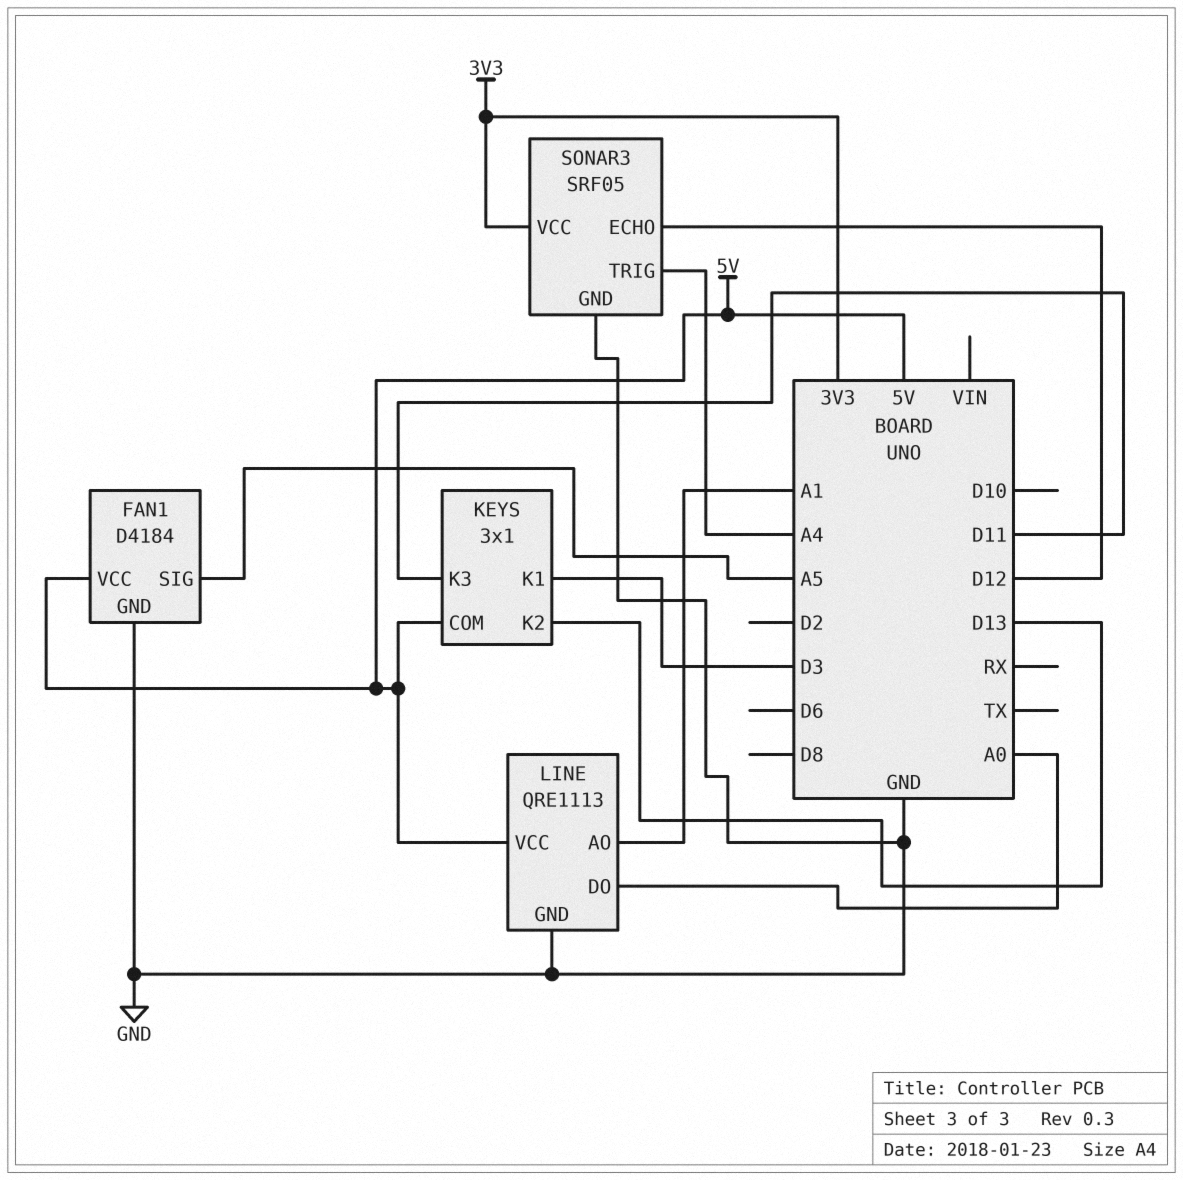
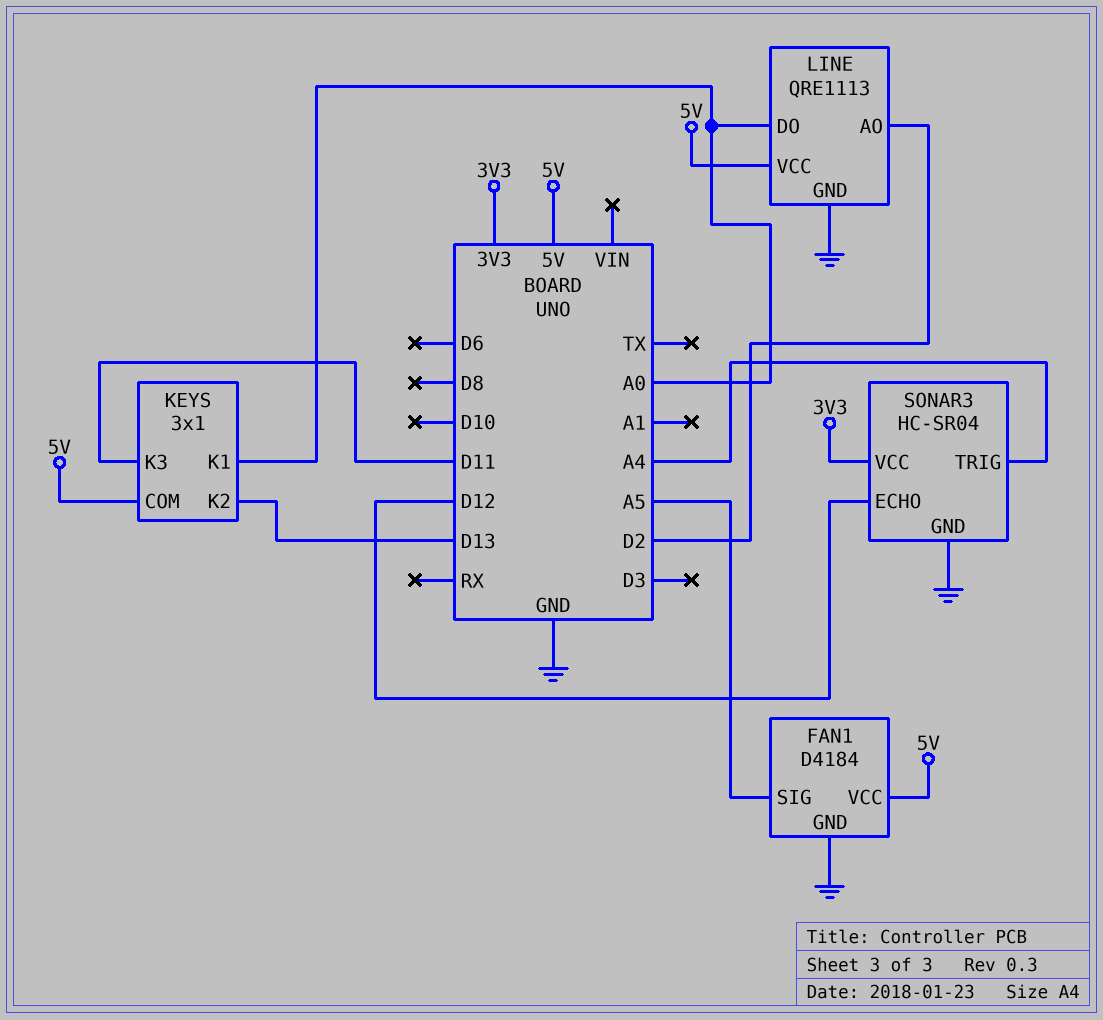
KEYS pin K1: D3 -> A0
LINE pin AO: A1 -> D2
SONAR3: SRF05 -> HC-SR04

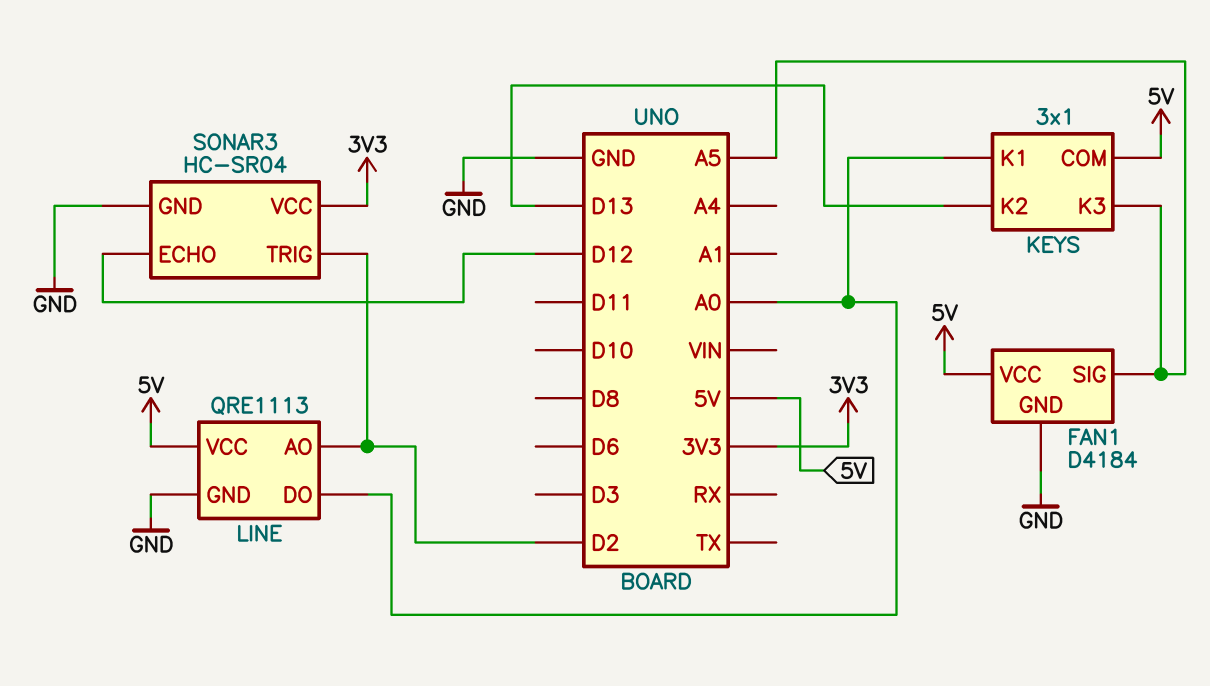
KEYS pin K3: D11 -> A5
SONAR3 pin TRIG: A4 -> D2

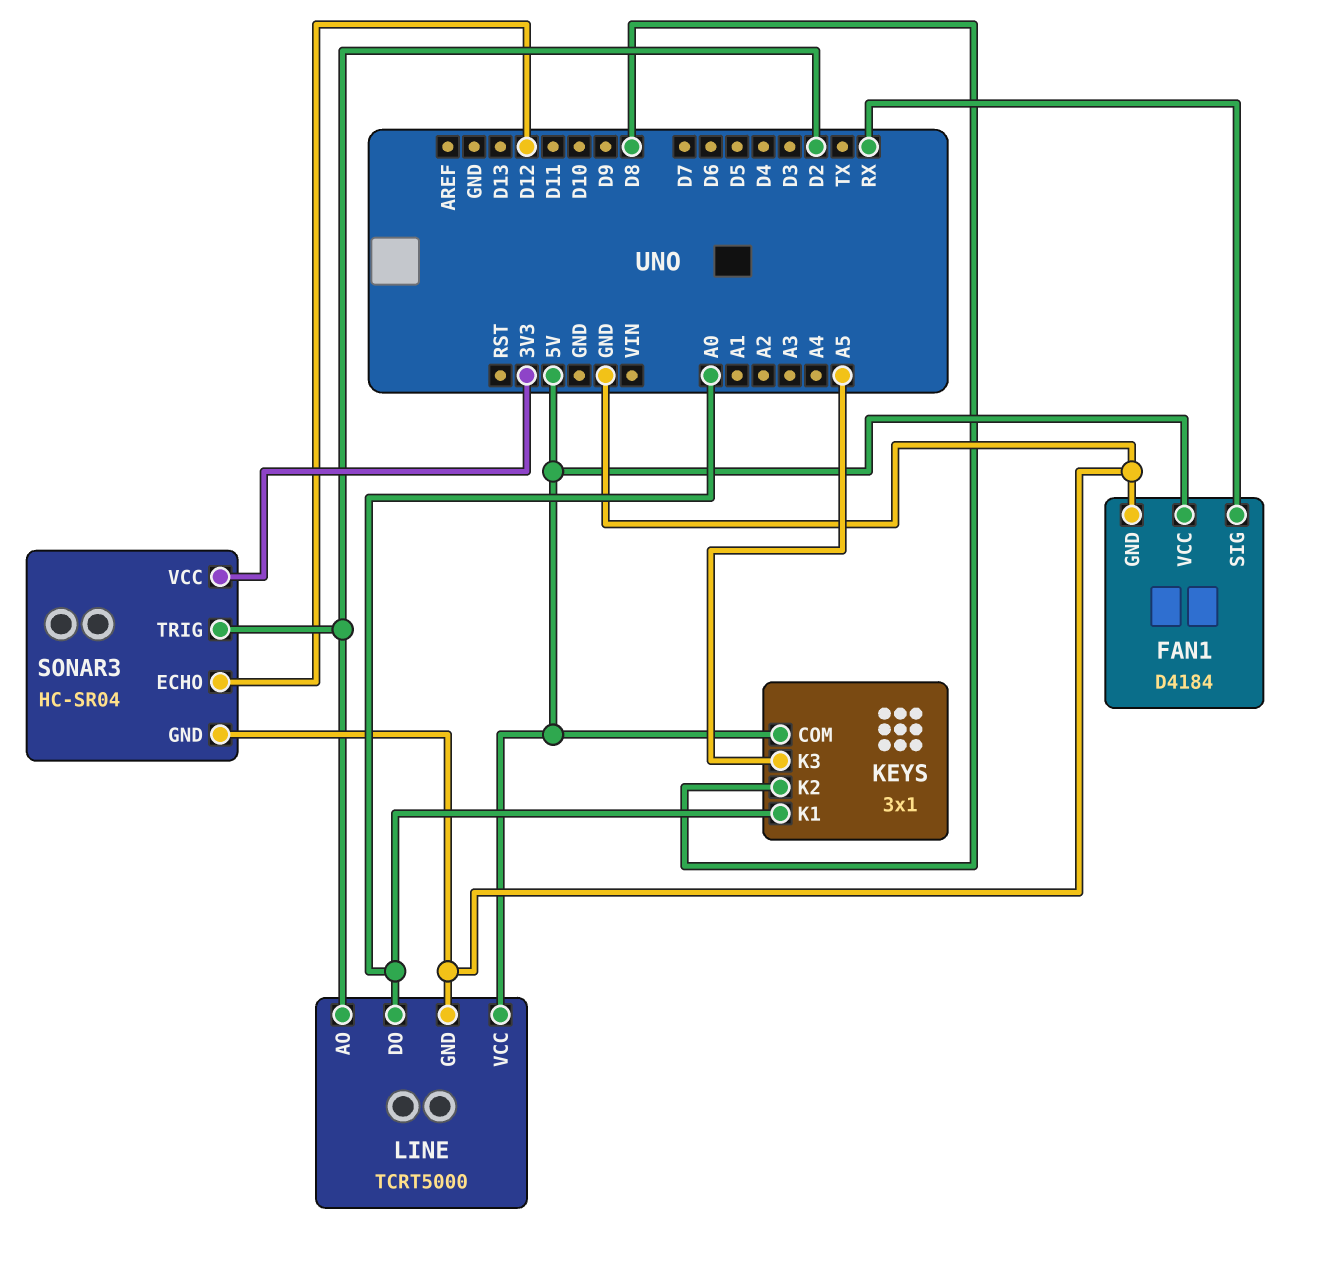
FAN1 pin SIG: A5 -> RX
KEYS pin K2: D13 -> D8
LINE: QRE1113 -> TCRT5000

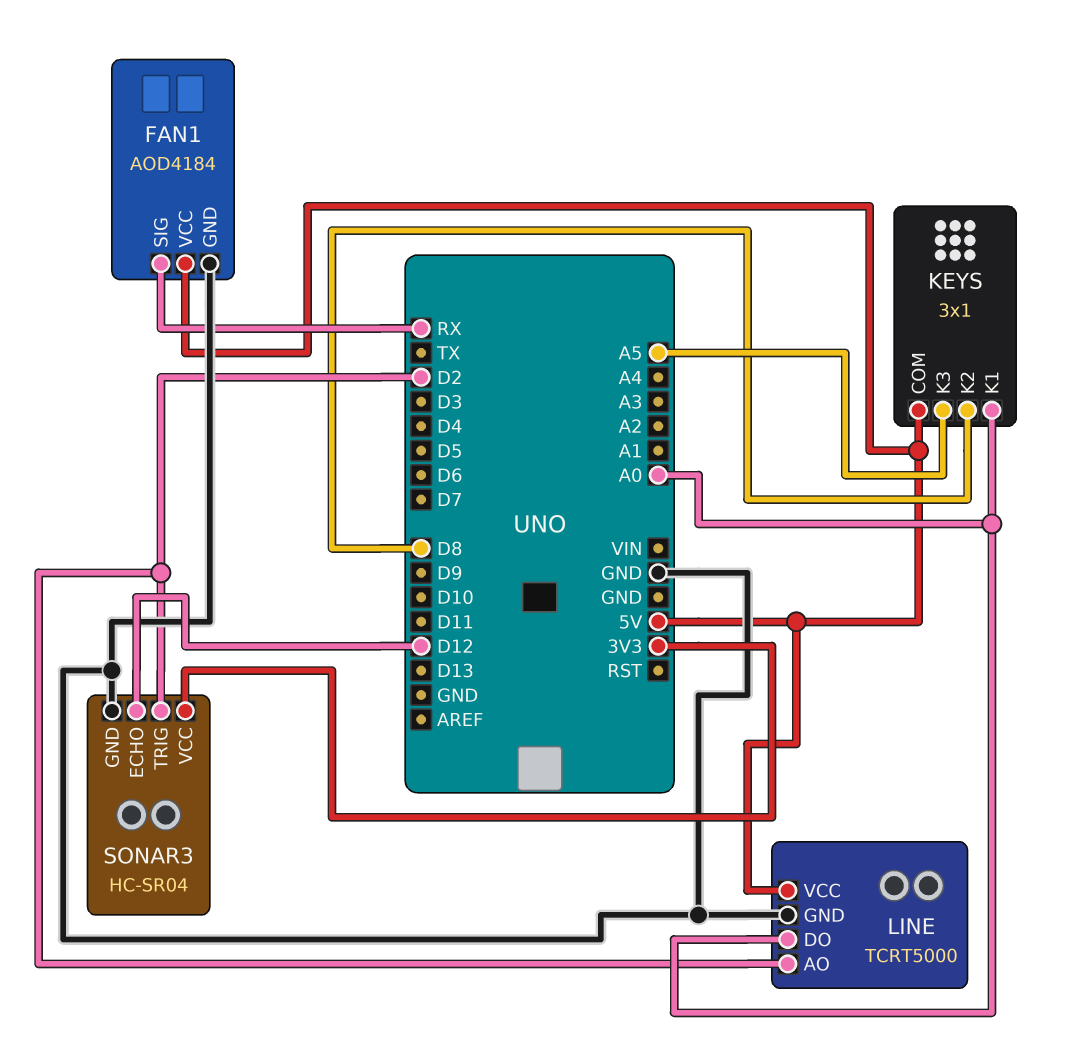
FAN1: D4184 -> AOD4184

